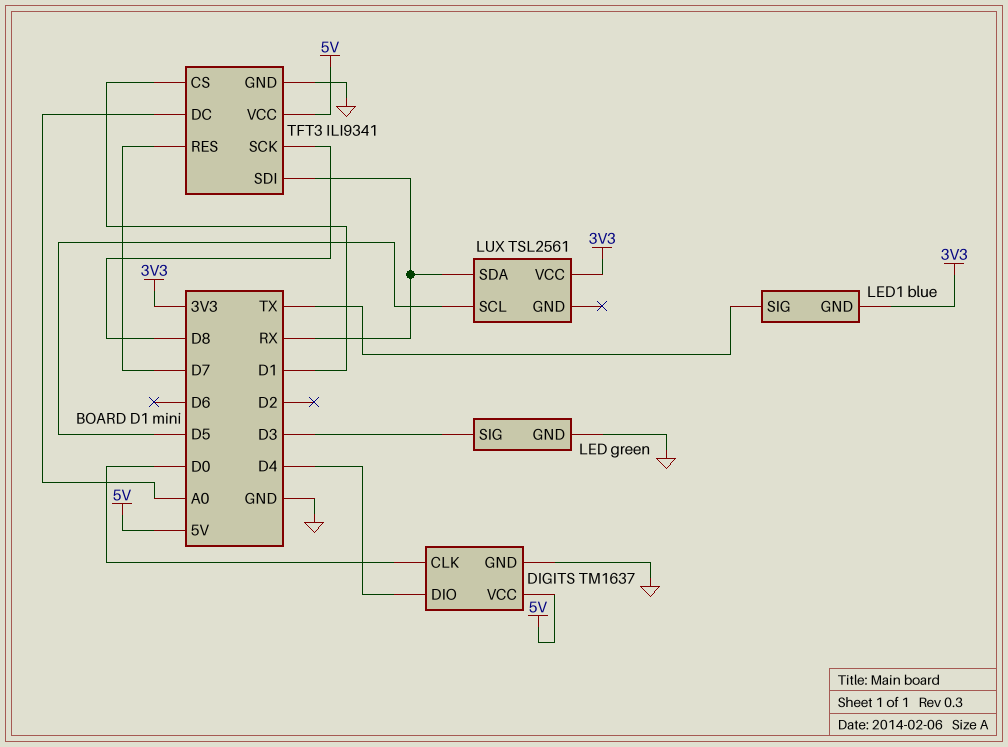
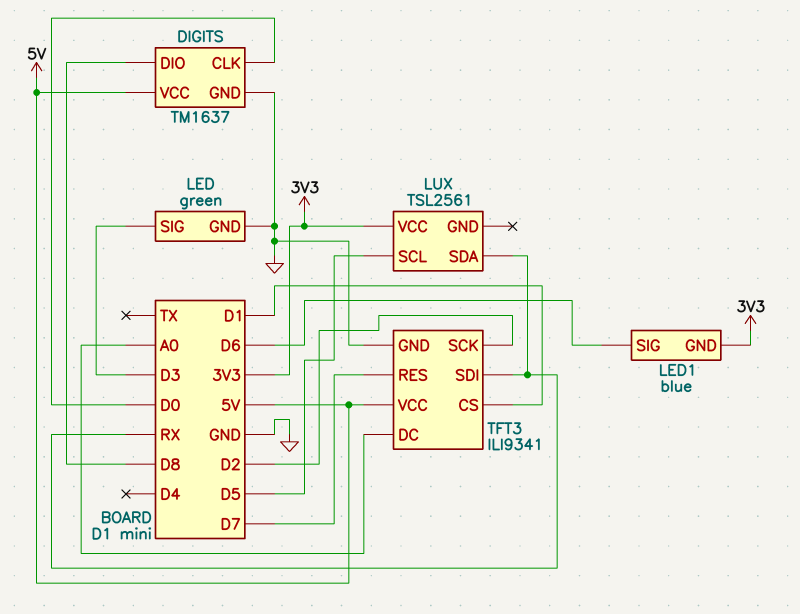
DIGITS pin DIO: D4 -> D8
LED1 pin SIG: TX -> D6
TFT3 pin SCK: D8 -> D2

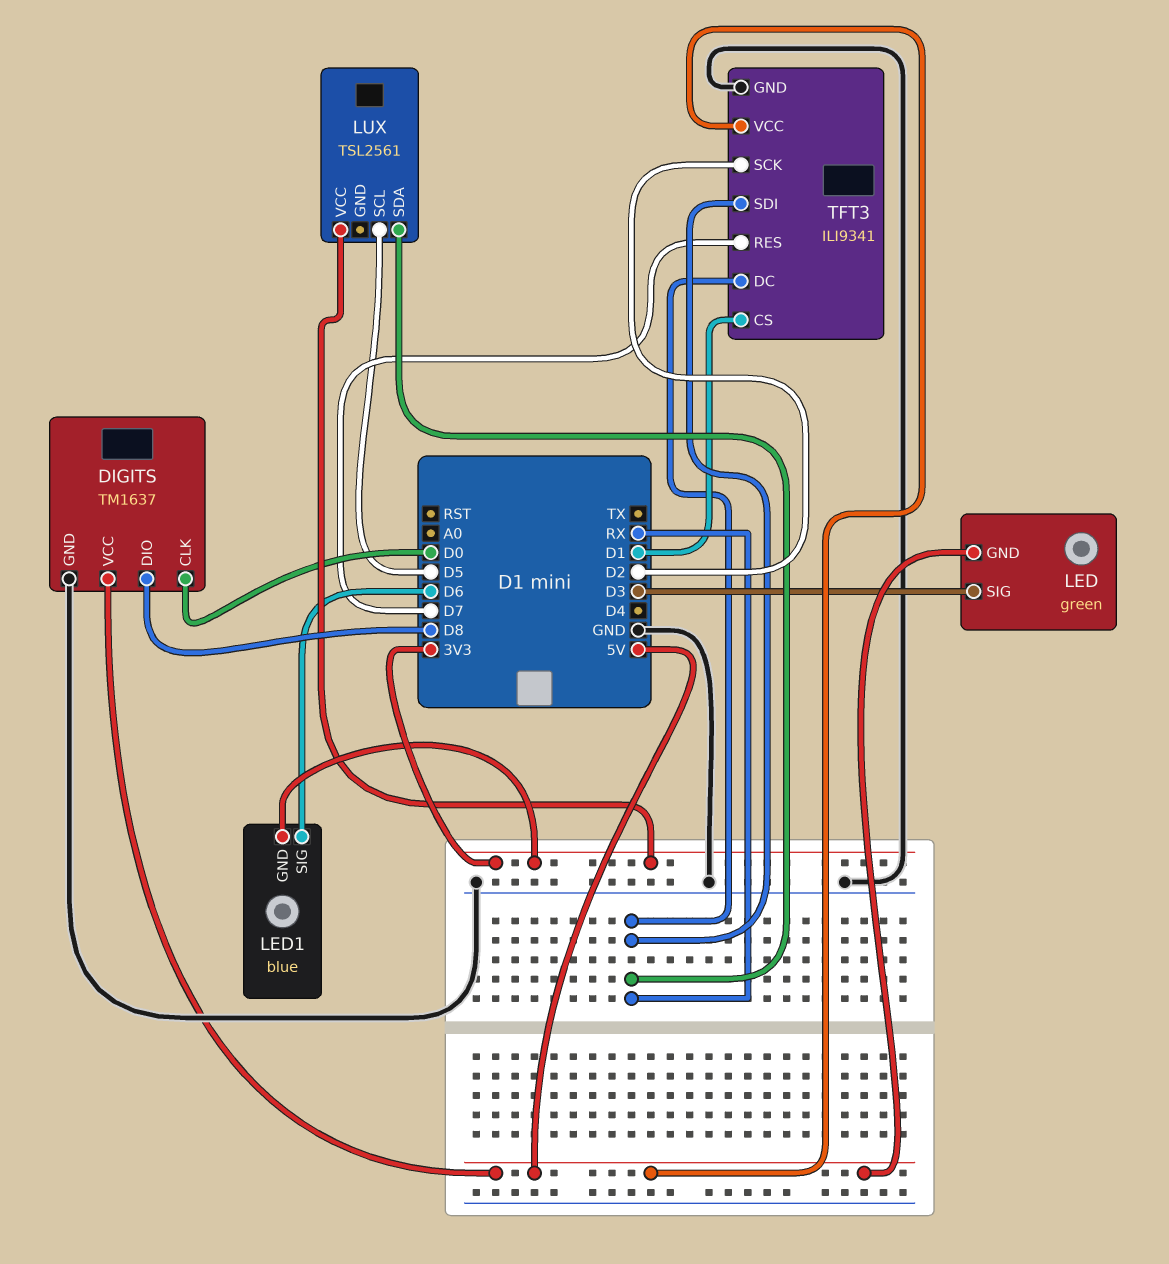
LED pin GND: GND -> 5V
TFT3 pin DC: A0 -> RX

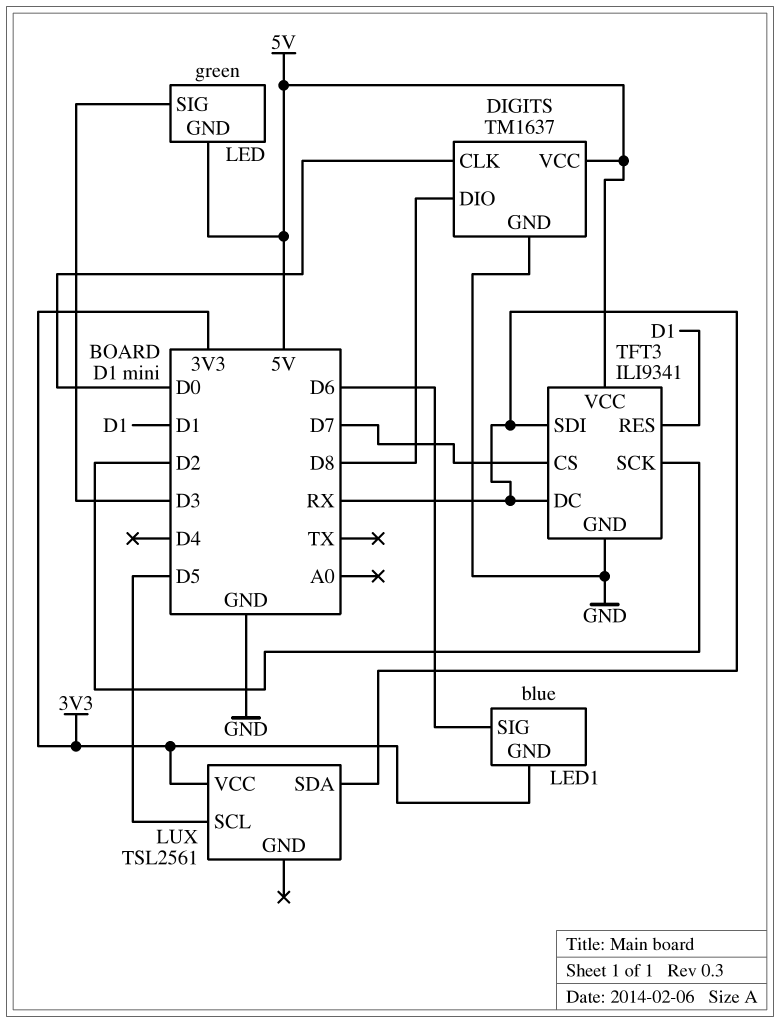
TFT3 pin CS: D1 -> D7
TFT3 pin RES: D7 -> D1

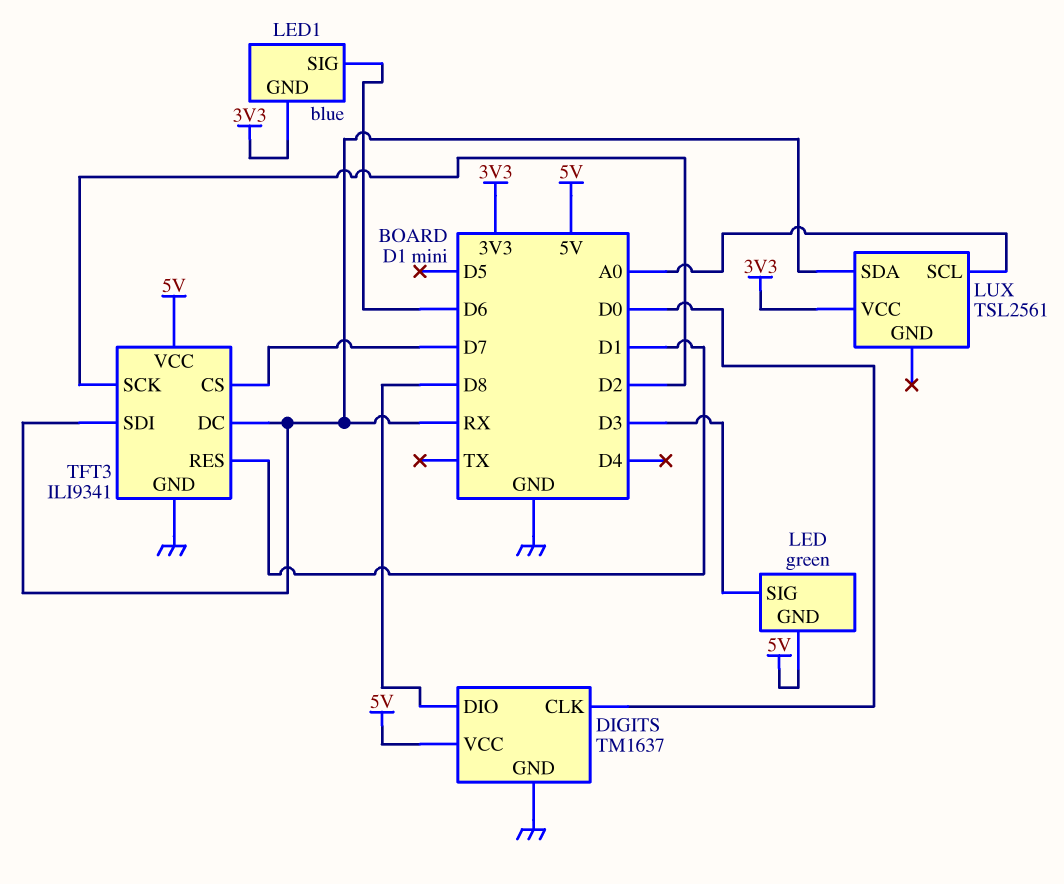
LUX pin SCL: D5 -> A0

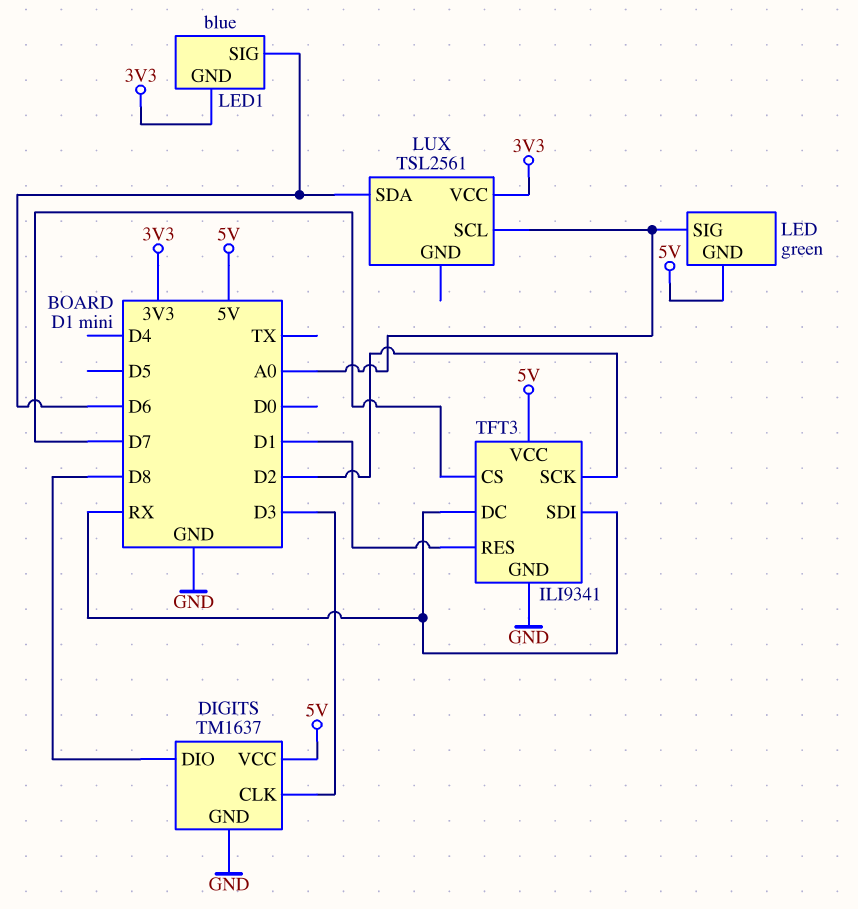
DIGITS pin CLK: D0 -> D3
LED pin SIG: D3 -> A0
LUX pin SDA: RX -> D6

